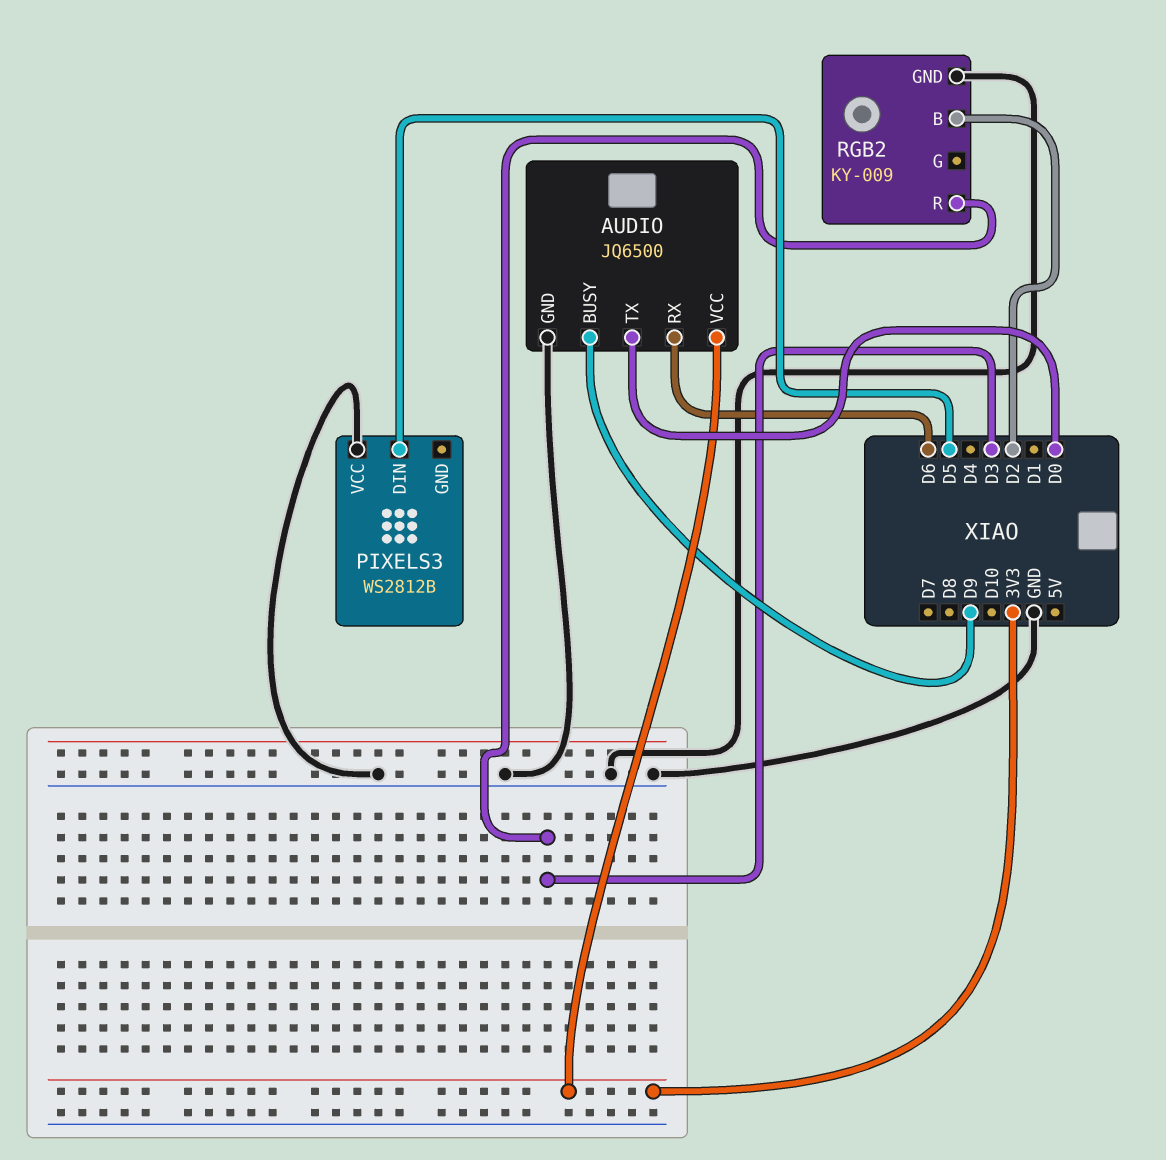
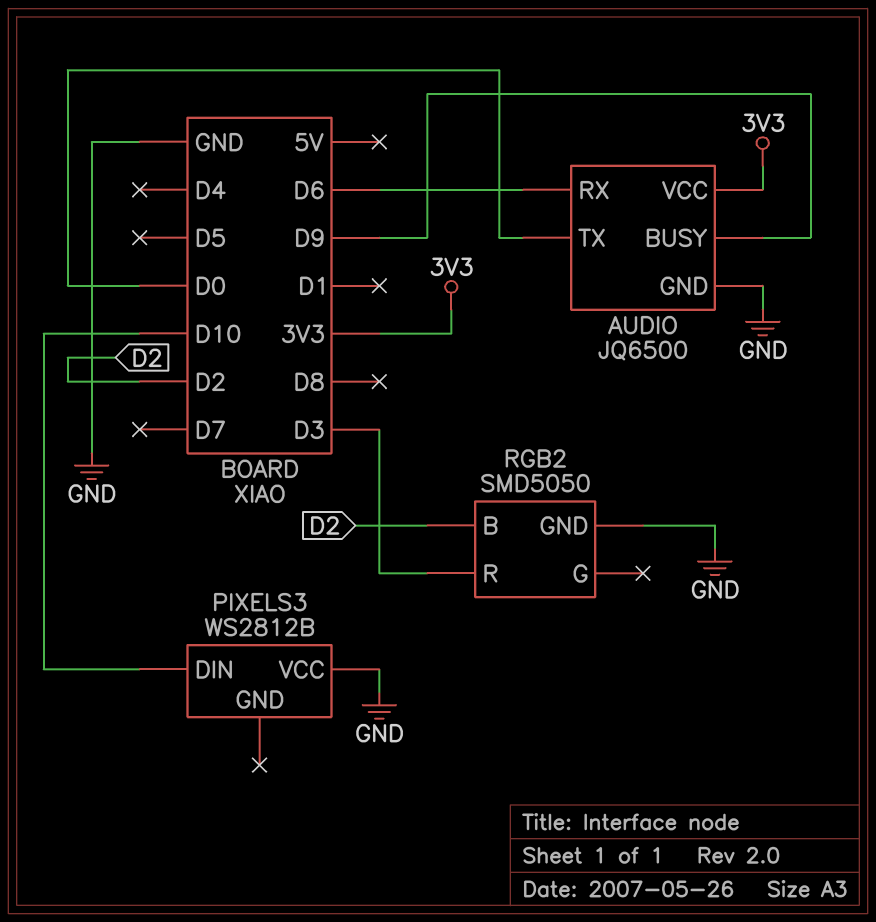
PIXELS3 pin DIN: D5 -> D10
RGB2: KY-009 -> SMD5050

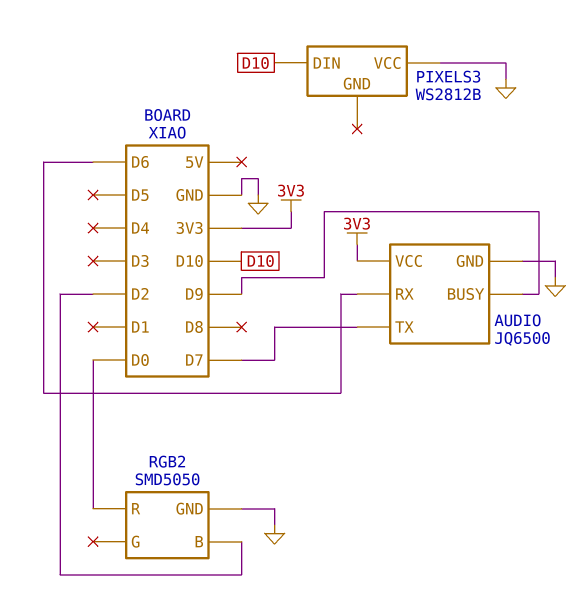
AUDIO pin TX: D0 -> D7
RGB2 pin R: D3 -> D0

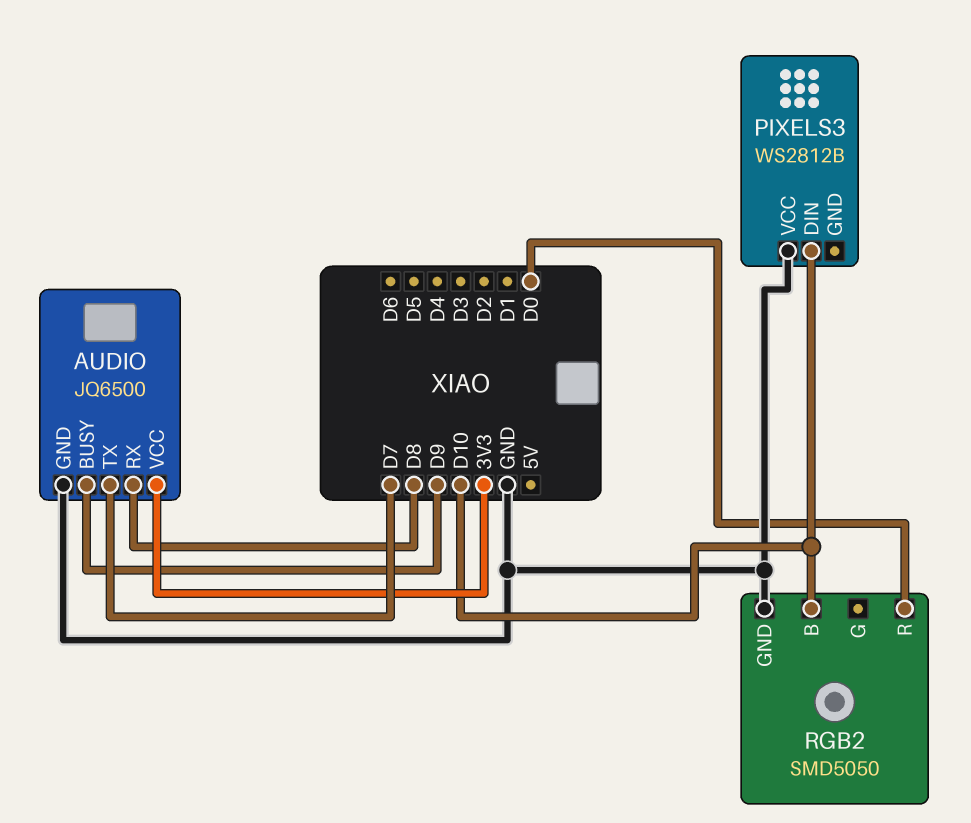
AUDIO pin RX: D6 -> D8
RGB2 pin B: D2 -> D10

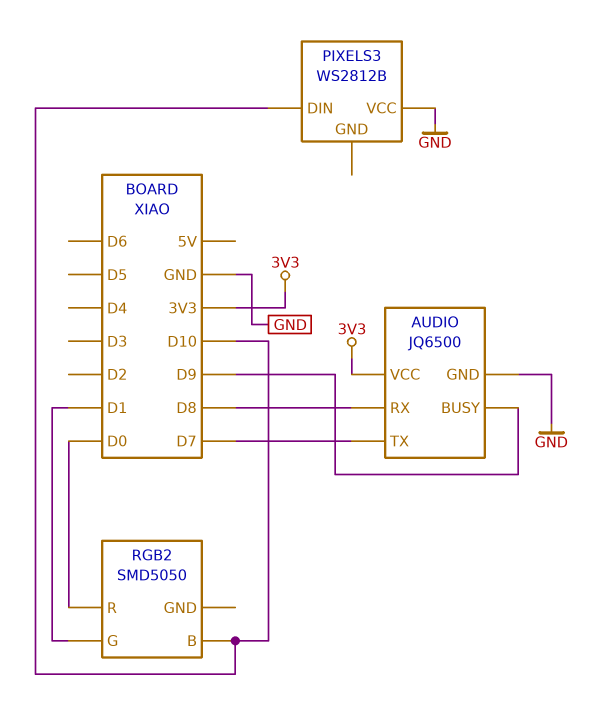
RGB2 pin G: none -> D1
RGB2 pin GND: GND -> none

